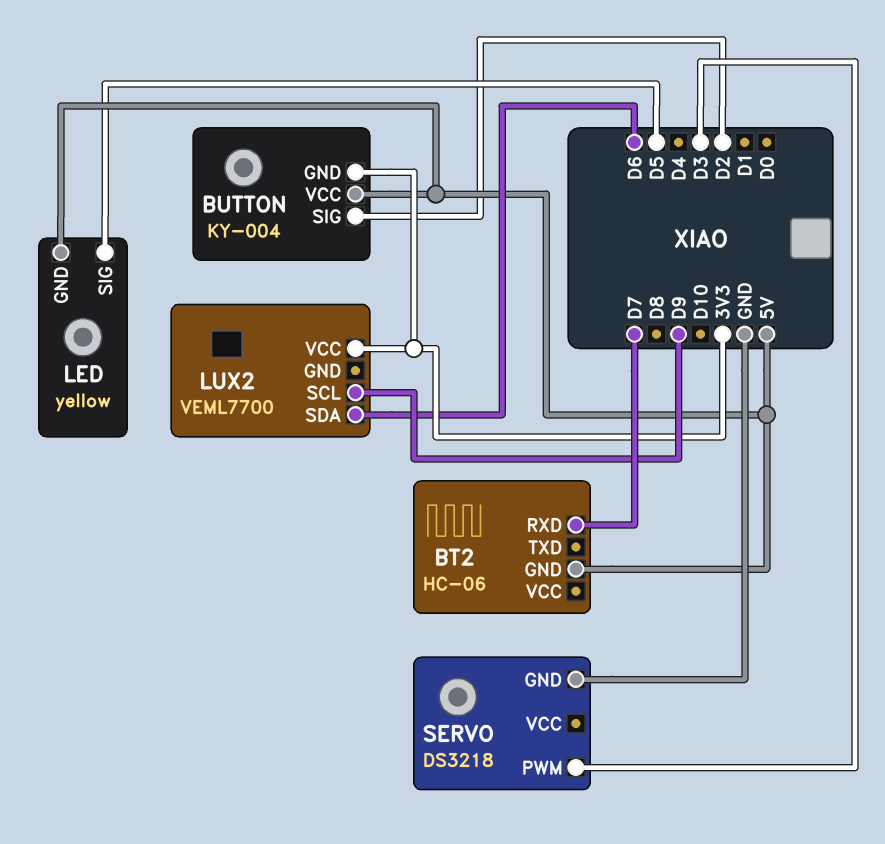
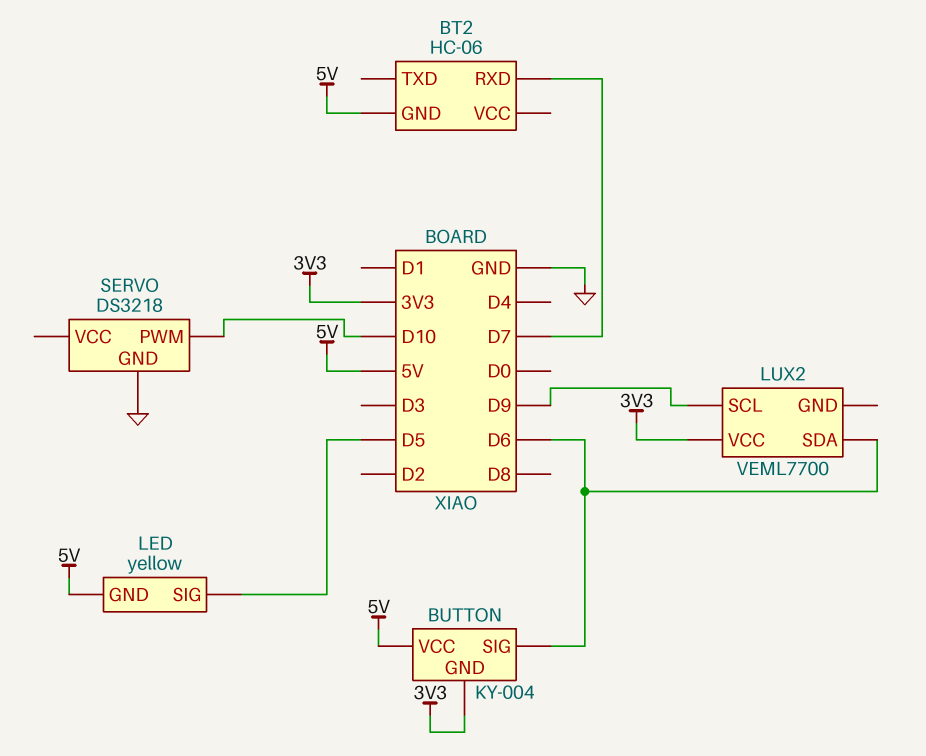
BUTTON pin SIG: D2 -> D6
SERVO pin PWM: D3 -> D10

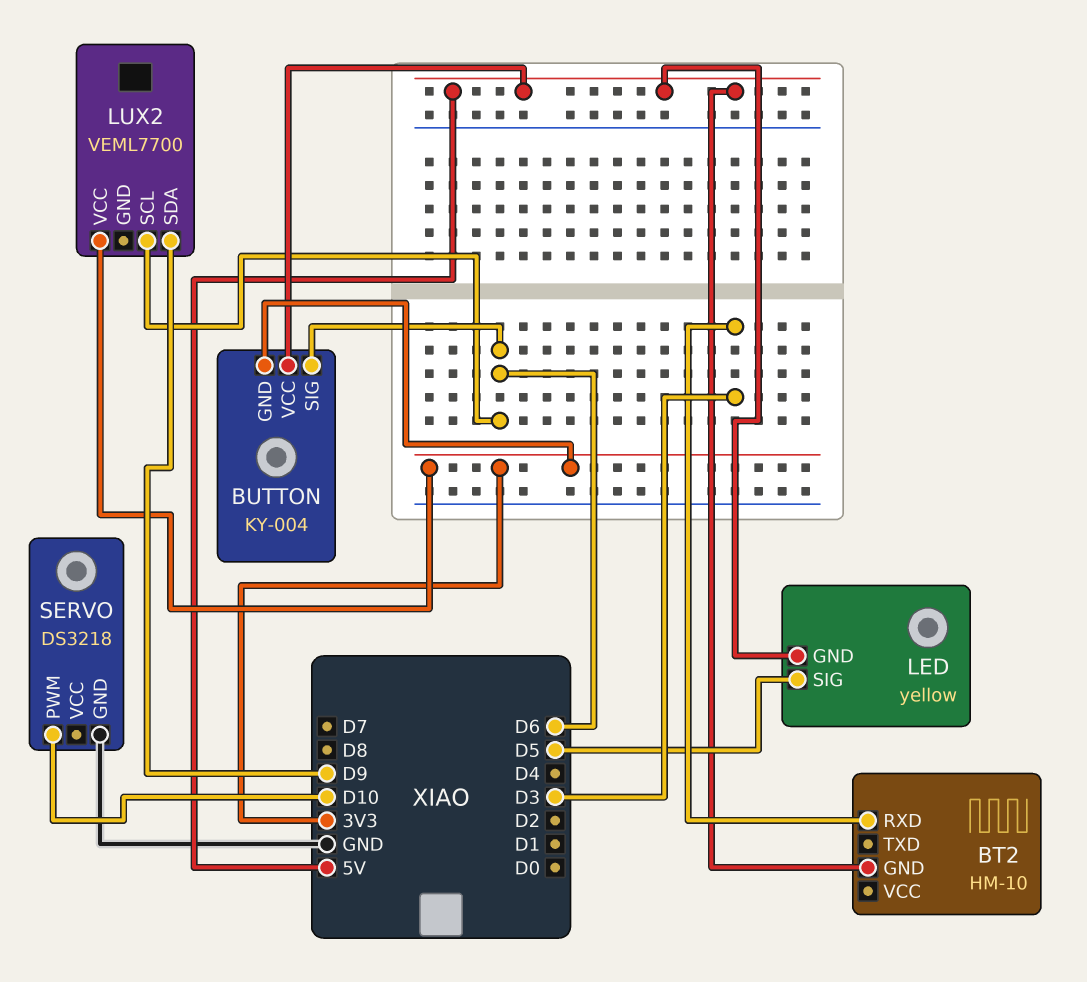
BT2: HC-06 -> HM-10
BT2 pin RXD: D7 -> D3
LUX2 pin SCL: D9 -> D6
LUX2 pin SDA: D6 -> D9

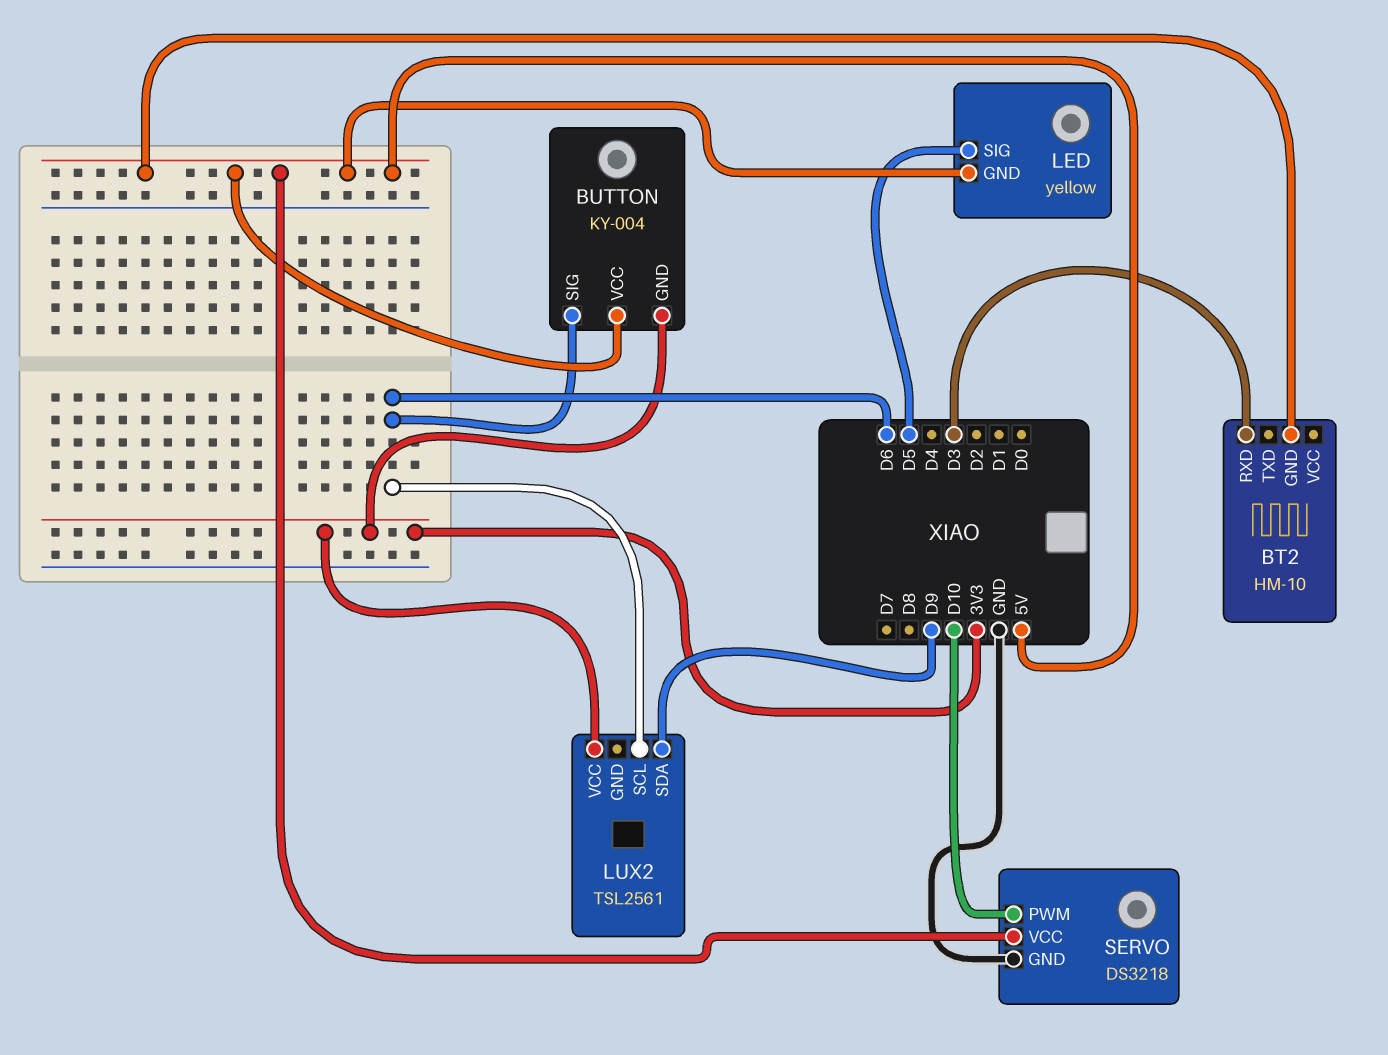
LUX2: VEML7700 -> TSL2561
SERVO pin VCC: none -> 5V

